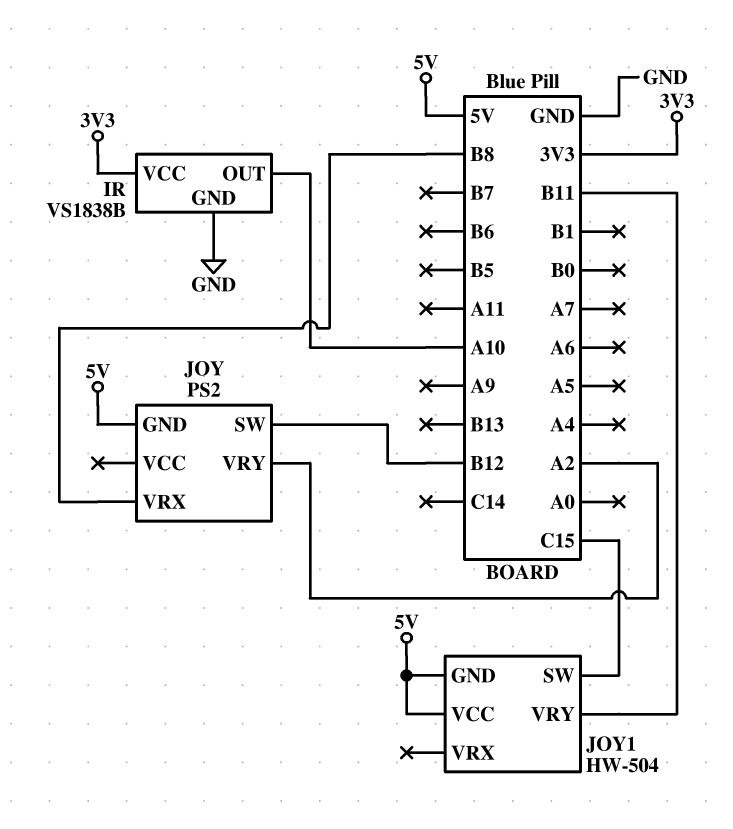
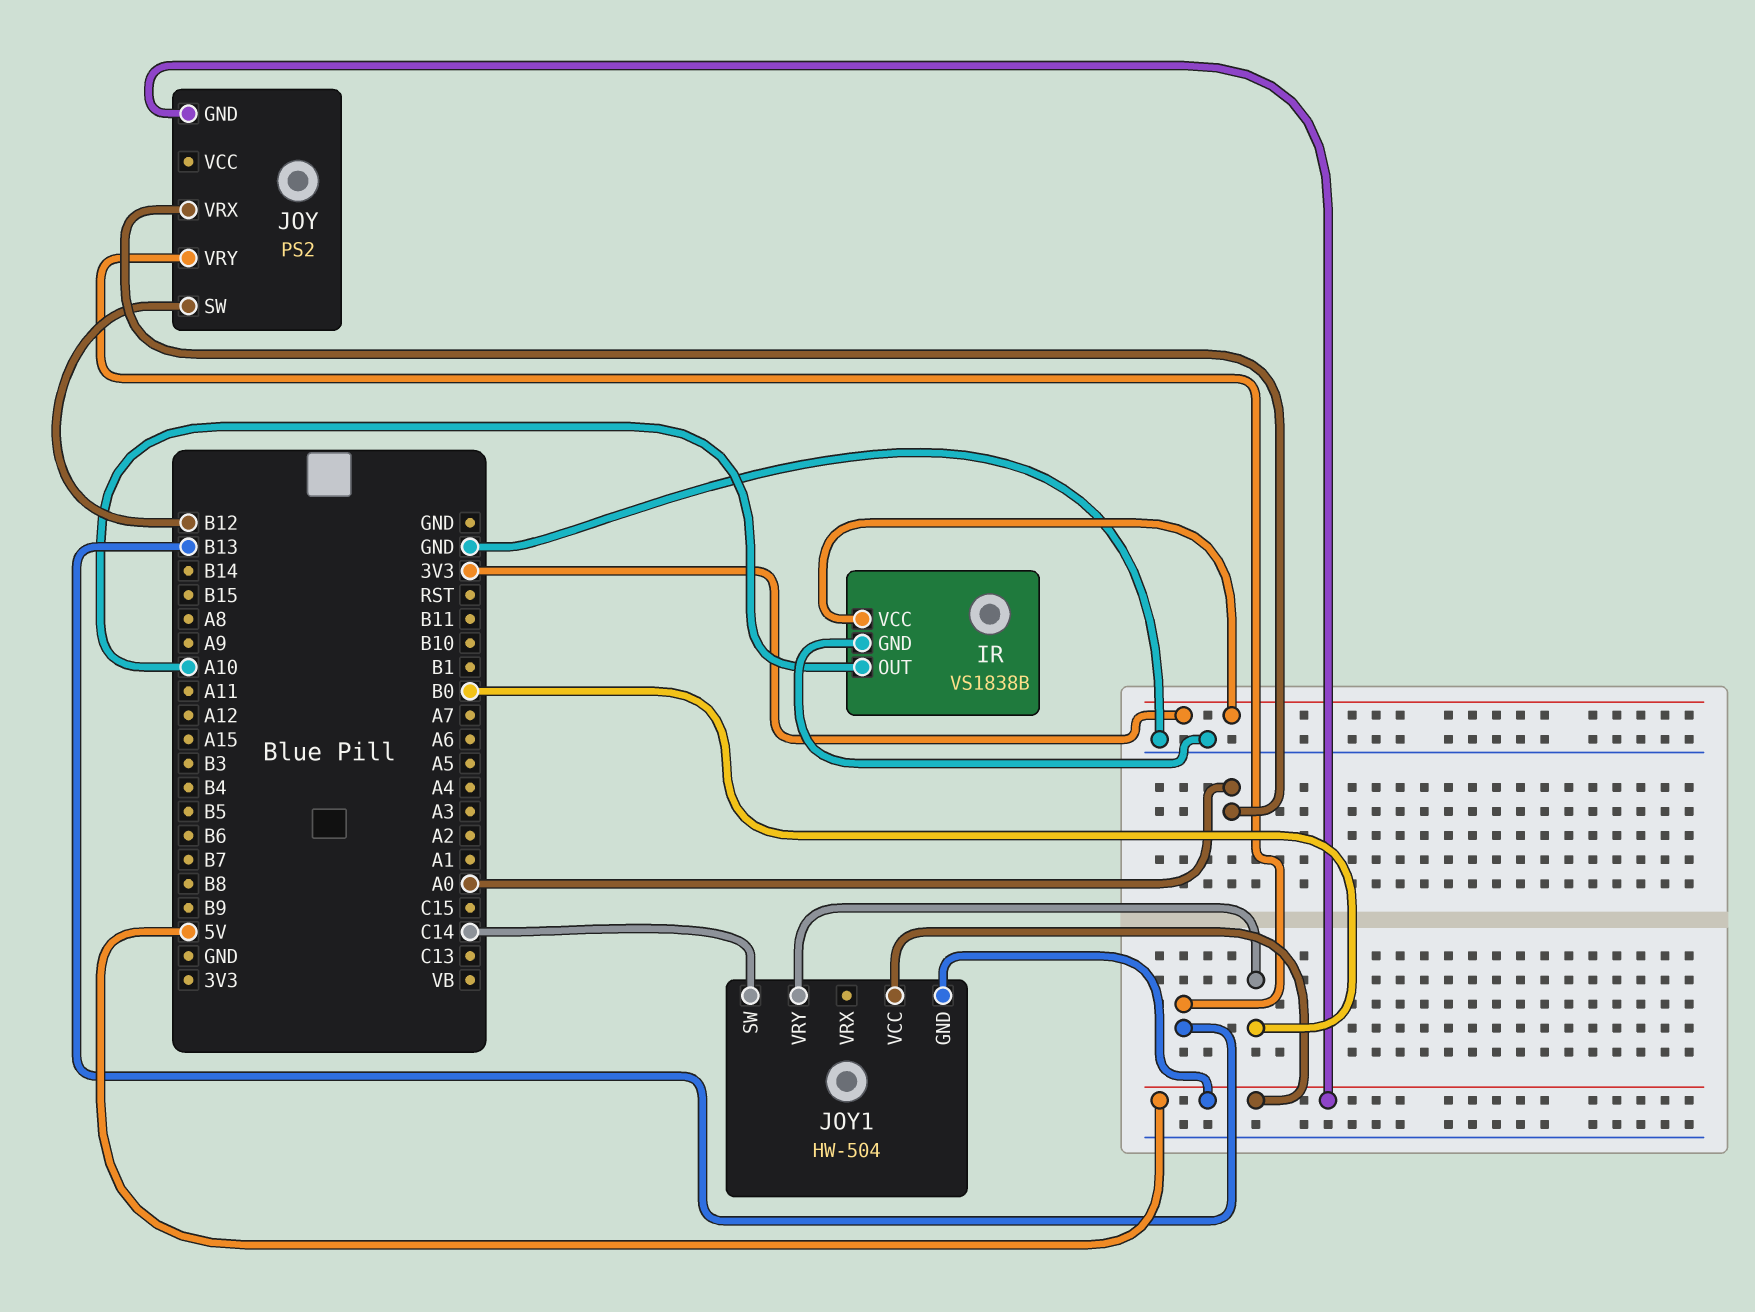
JOY pin VRX: B8 -> A0
JOY pin VRY: A2 -> B13
JOY1 pin SW: C15 -> C14
JOY1 pin VRY: B11 -> B0

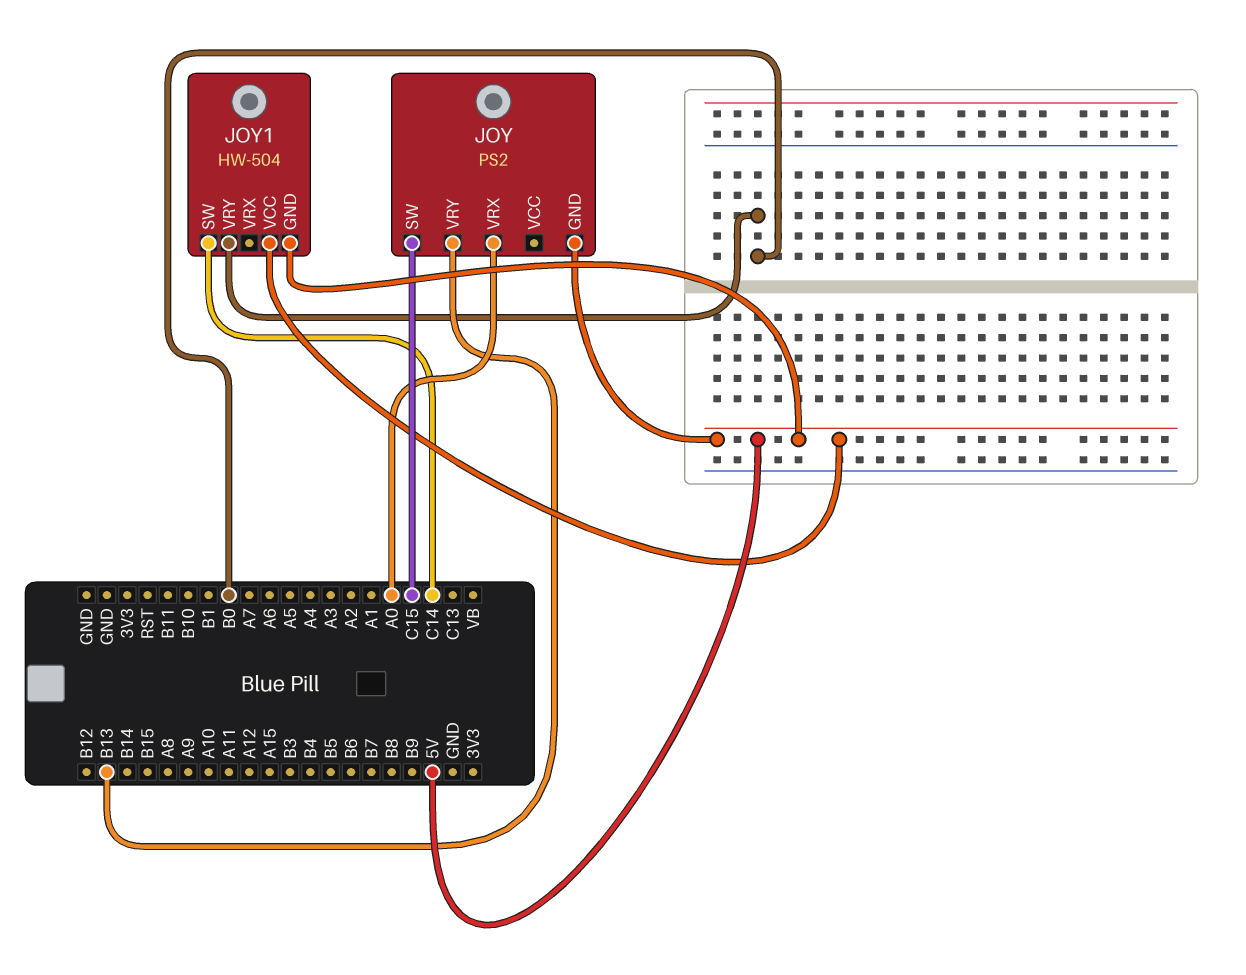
IR: VS1838B -> none
IR pin GND: GND -> none
IR pin OUT: A10 -> none
IR pin VCC: 3V3 -> none
JOY pin SW: B12 -> C15

